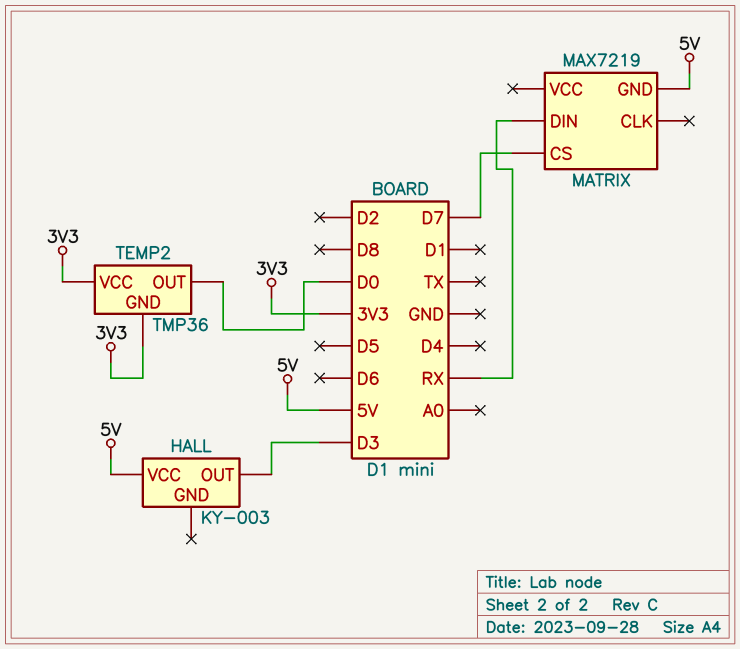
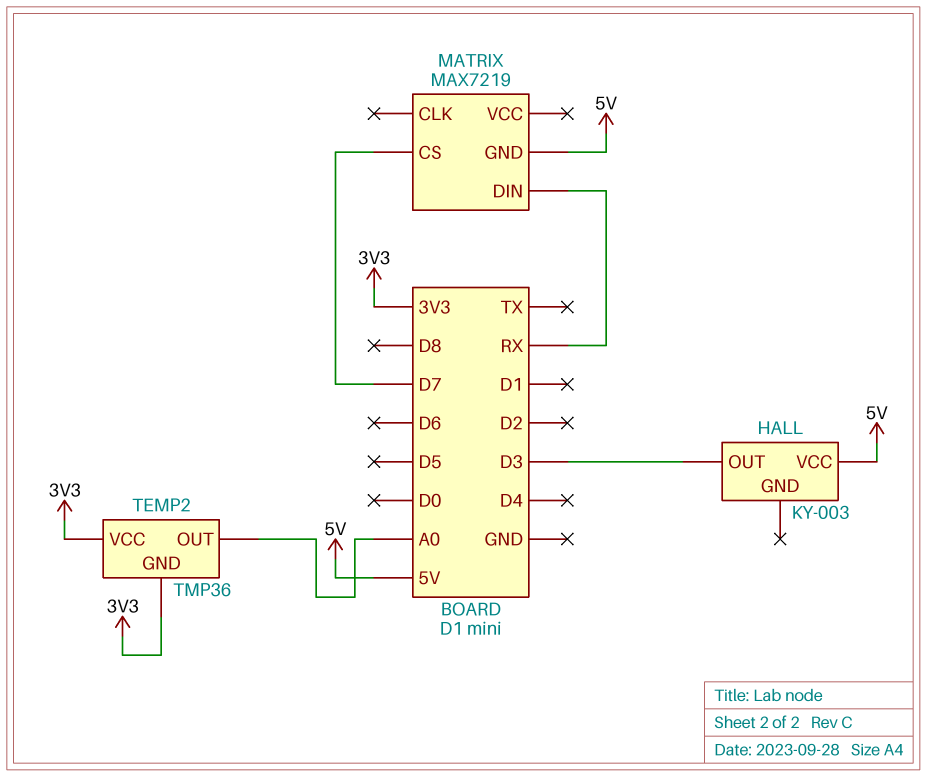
TEMP2 pin OUT: D0 -> A0

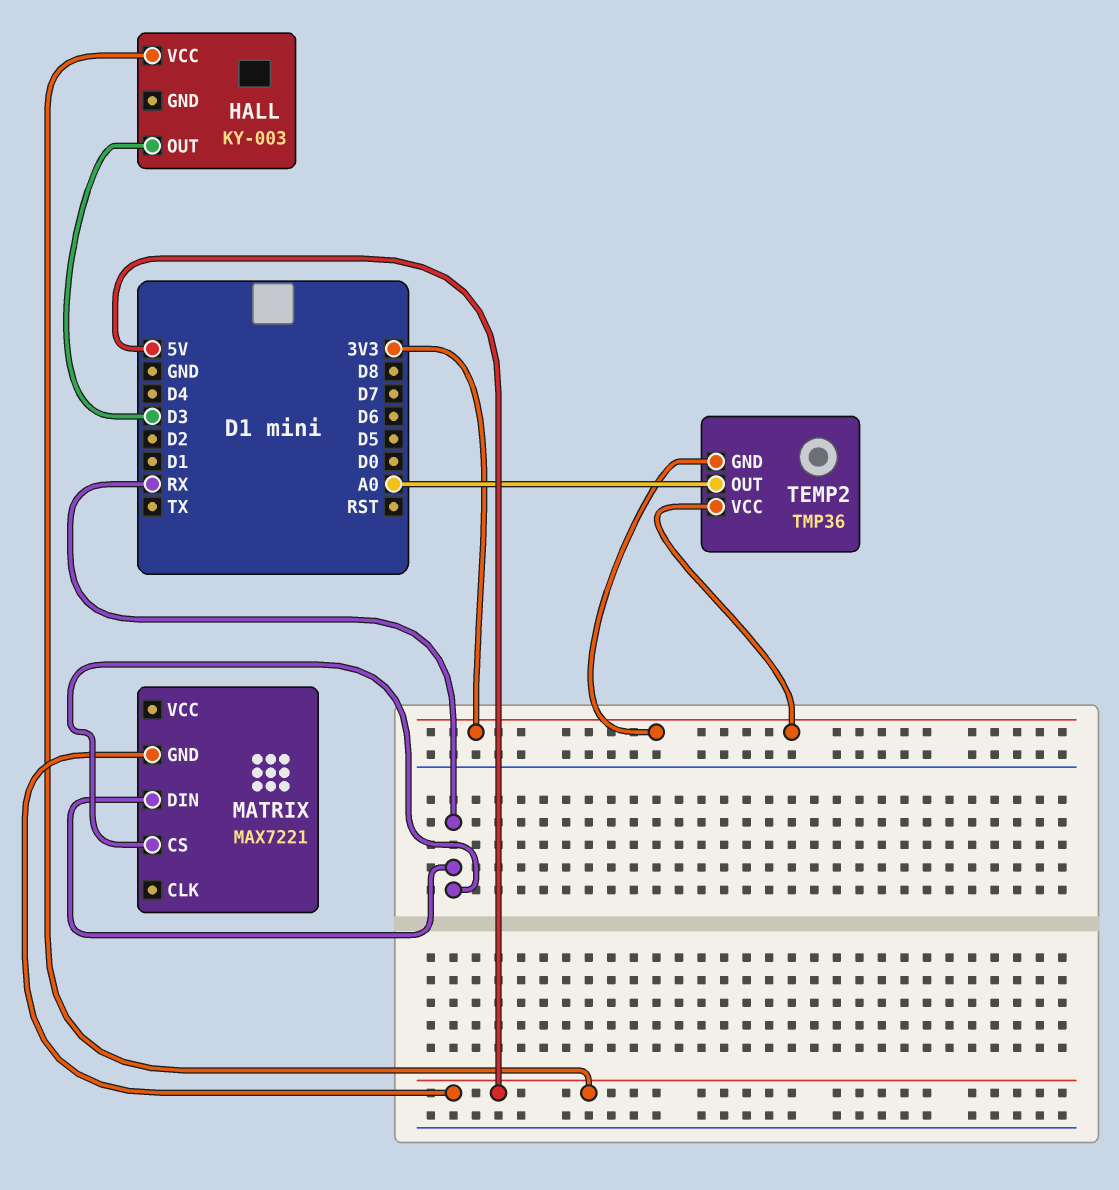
MATRIX: MAX7219 -> MAX7221
MATRIX pin CS: D7 -> RX

